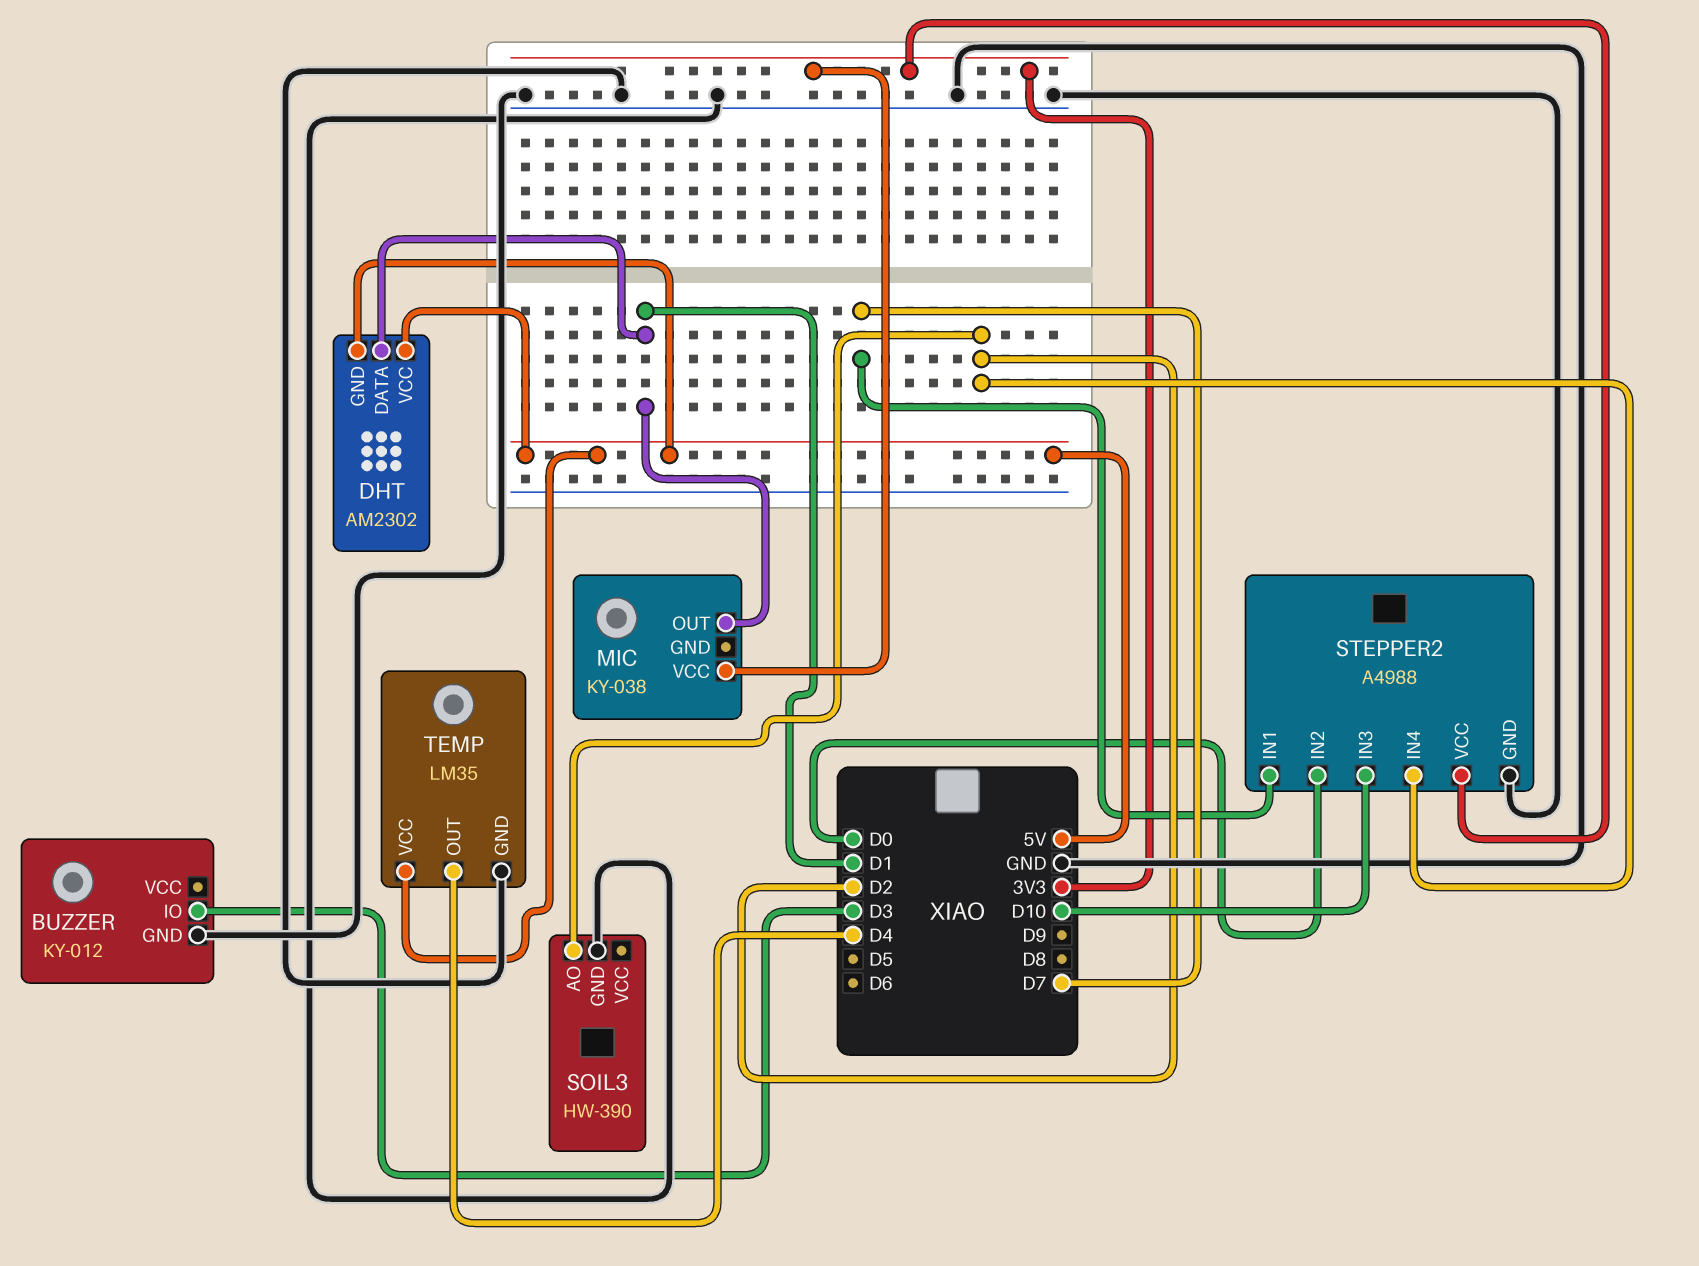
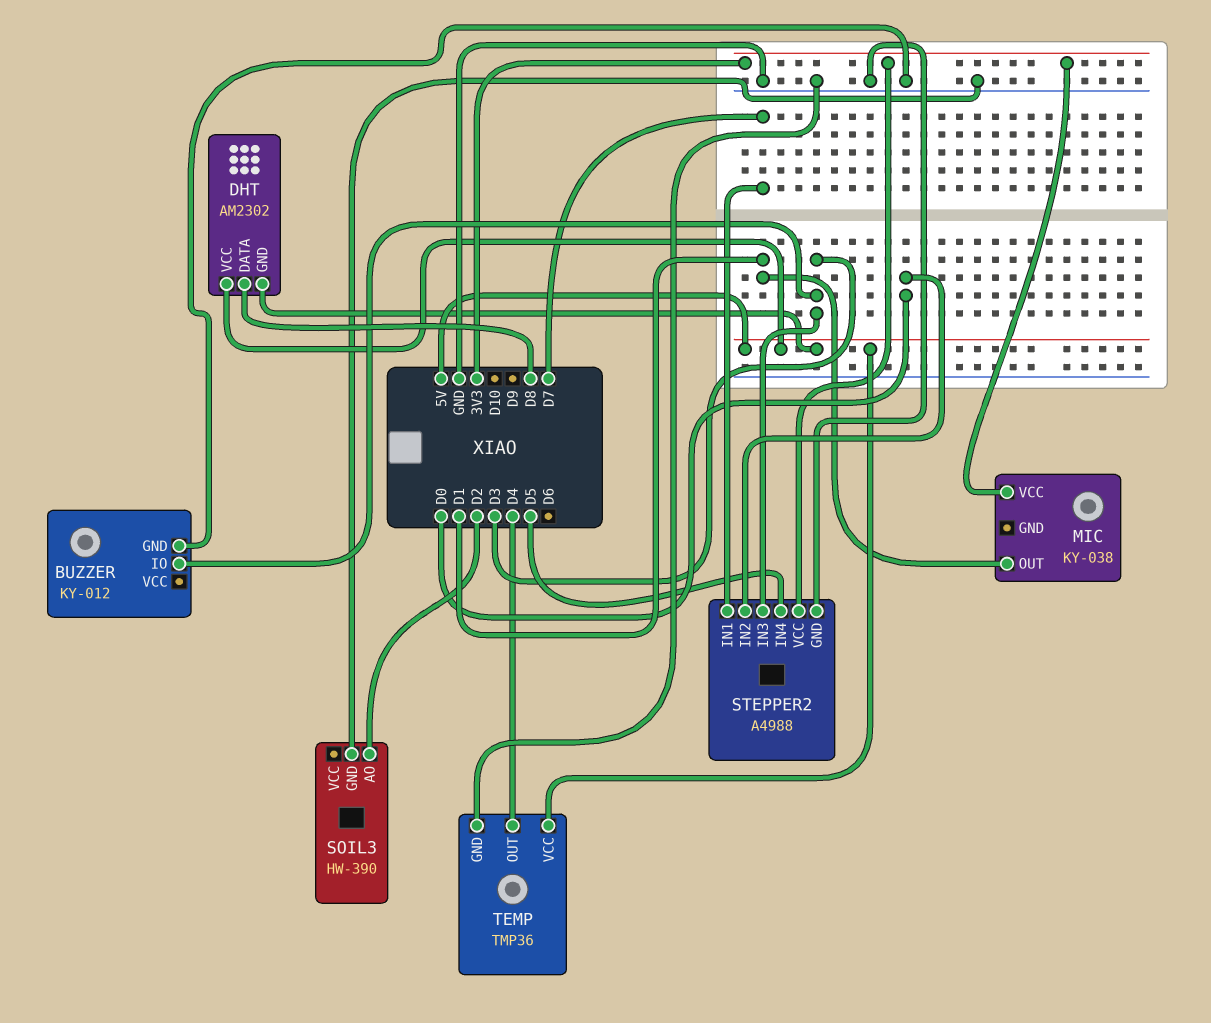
DHT pin DATA: D1 -> D8
STEPPER2 pin IN3: D10 -> D3
STEPPER2 pin IN4: D2 -> D5
TEMP: LM35 -> TMP36

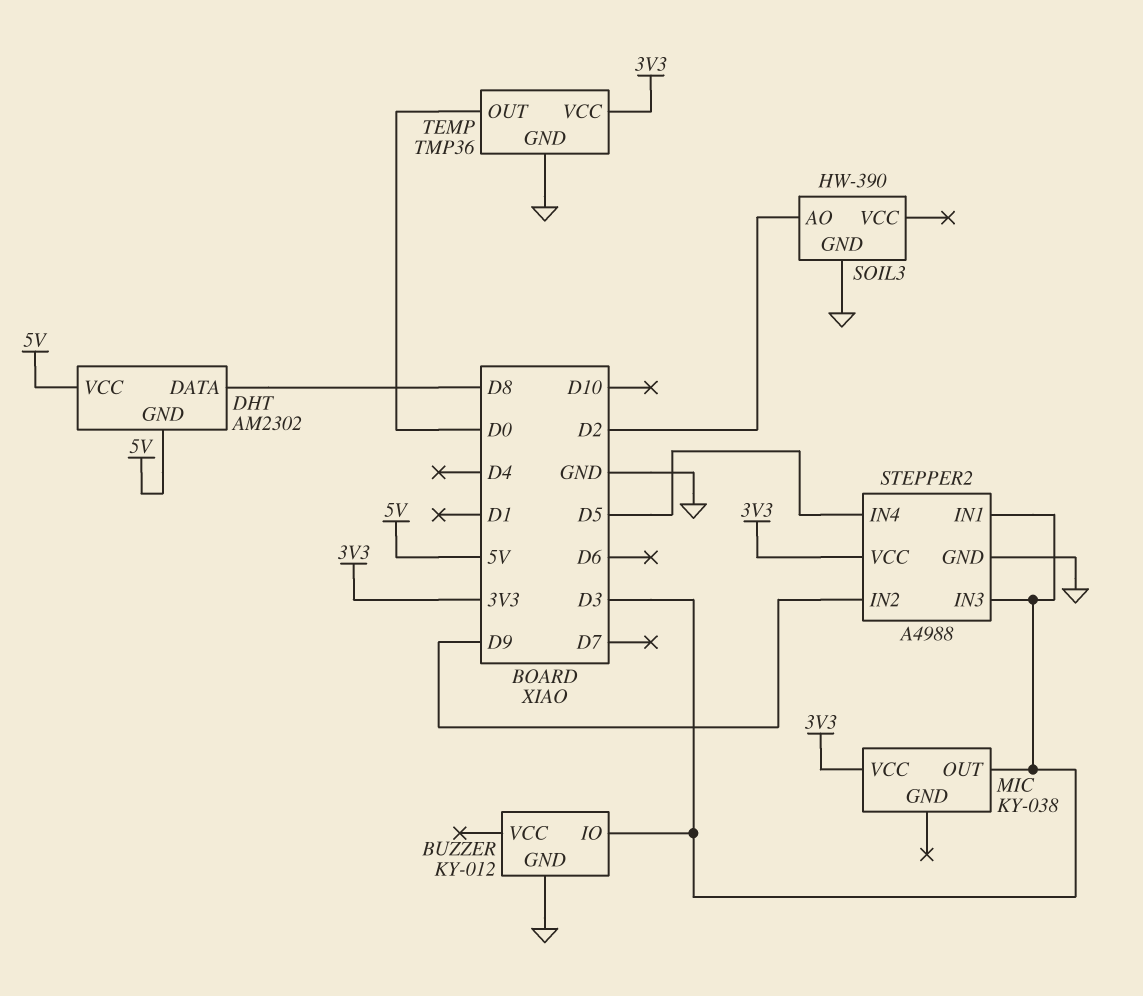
MIC pin OUT: D1 -> D3
STEPPER2 pin IN1: D7 -> D3
STEPPER2 pin IN2: D0 -> D9
TEMP pin OUT: D4 -> D0
TEMP pin VCC: 5V -> 3V3

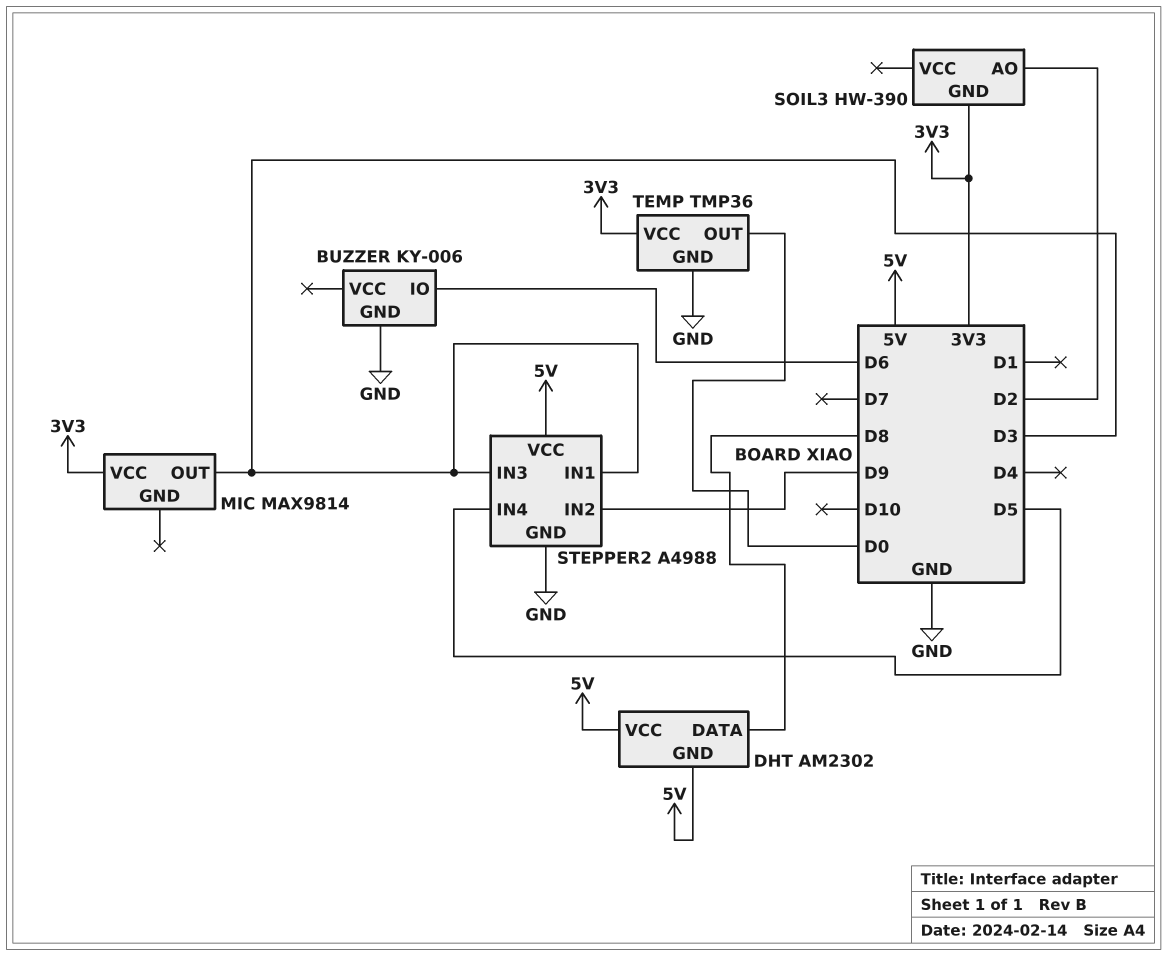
BUZZER: KY-012 -> KY-006
BUZZER pin IO: D3 -> D6
MIC: KY-038 -> MAX9814
SOIL3 pin GND: GND -> 3V3
STEPPER2 pin VCC: 3V3 -> 5V

